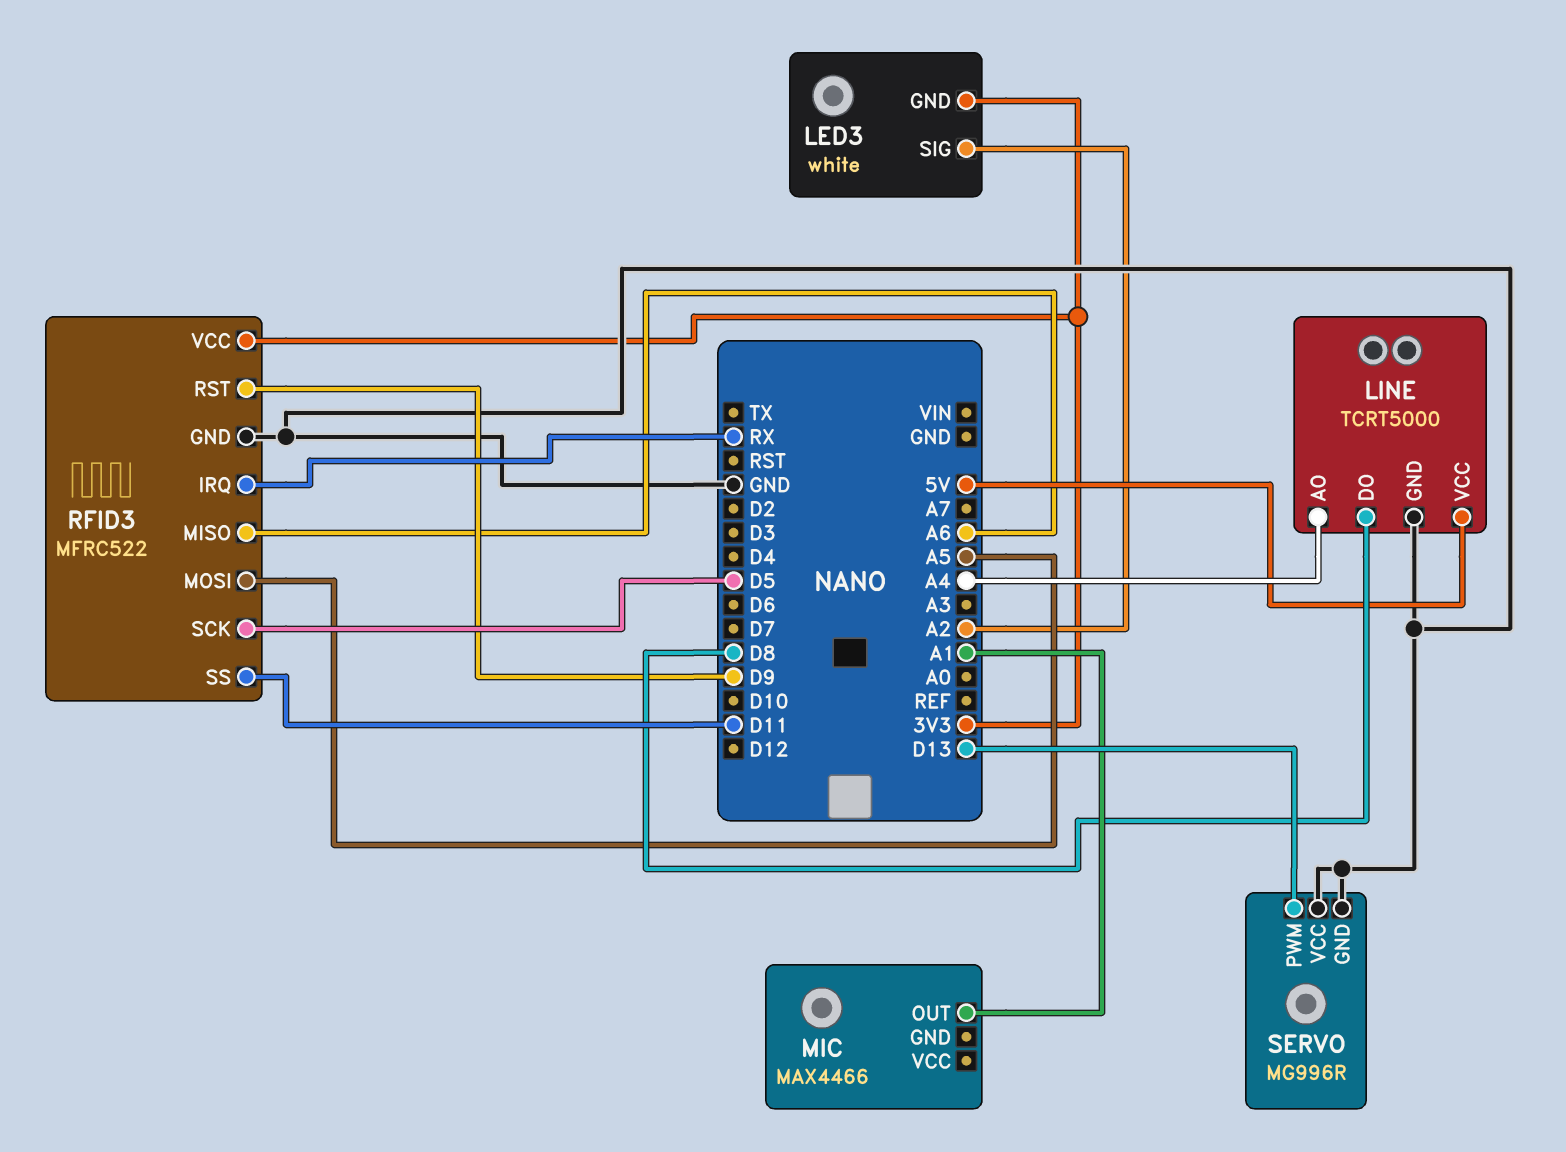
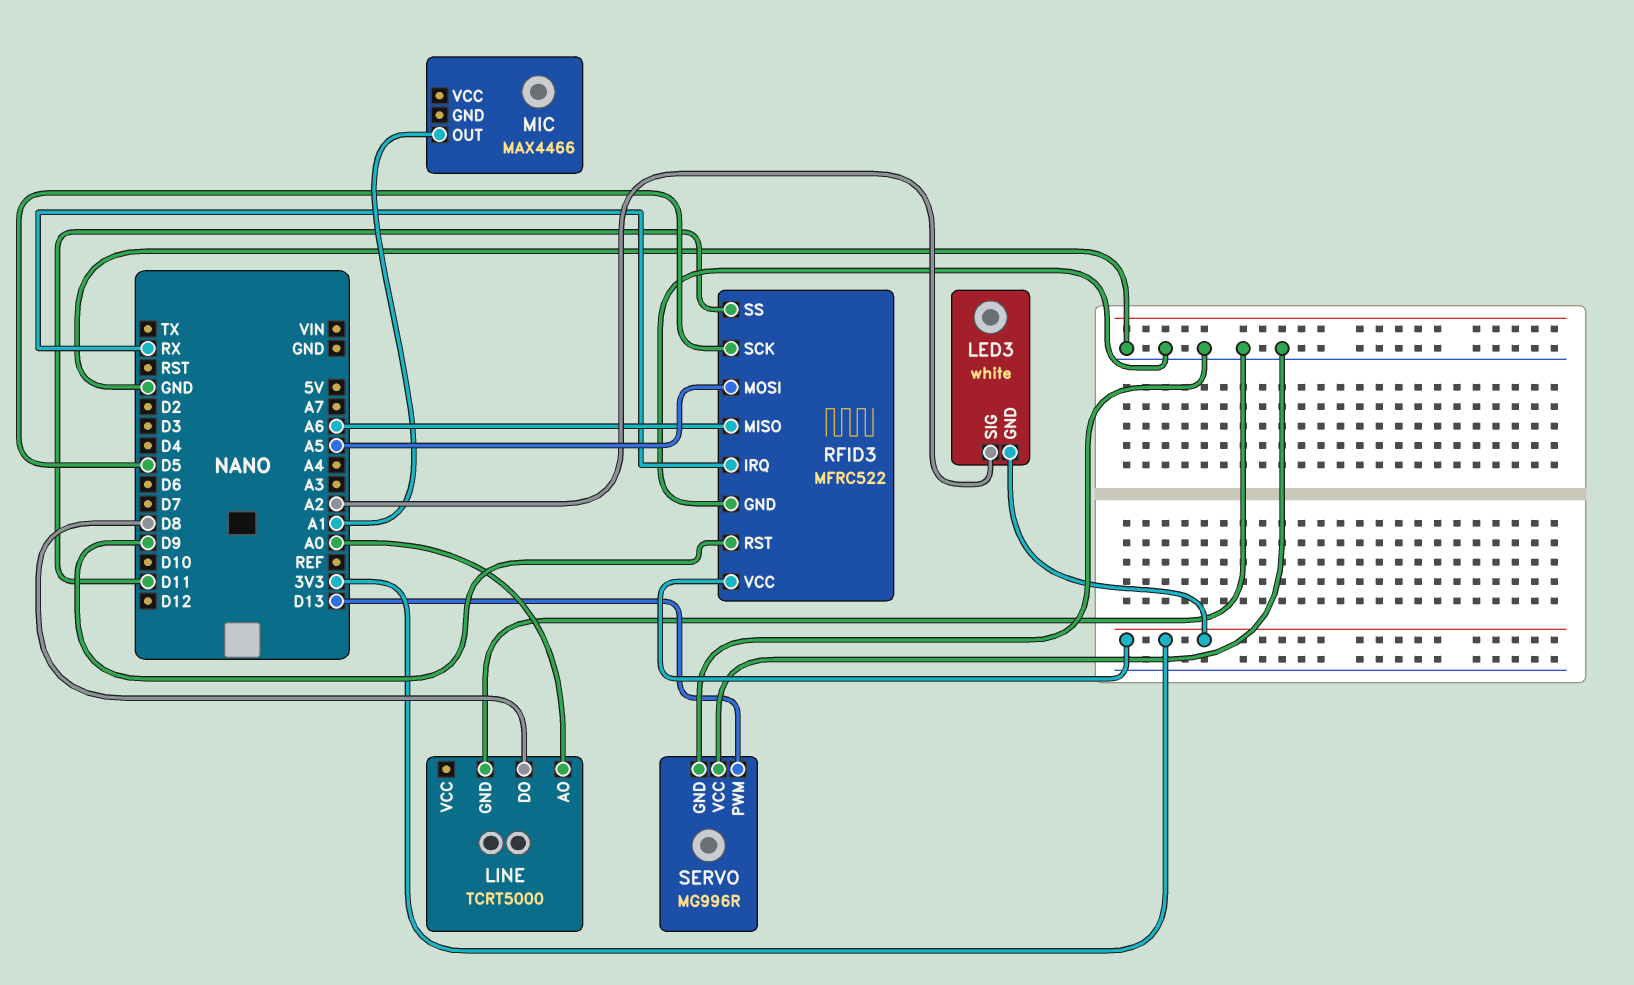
LINE pin AO: A4 -> A0
LINE pin VCC: 5V -> none

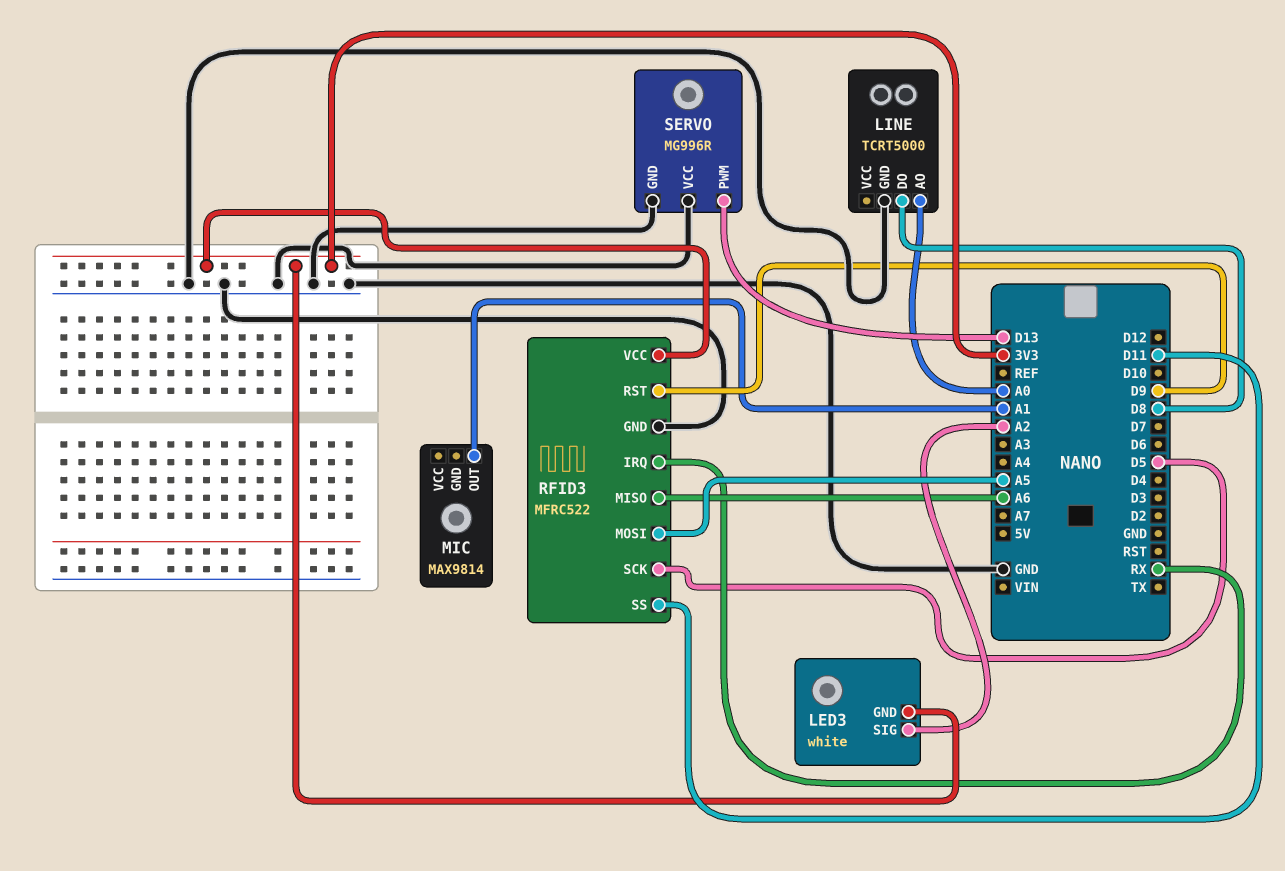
MIC: MAX4466 -> MAX9814

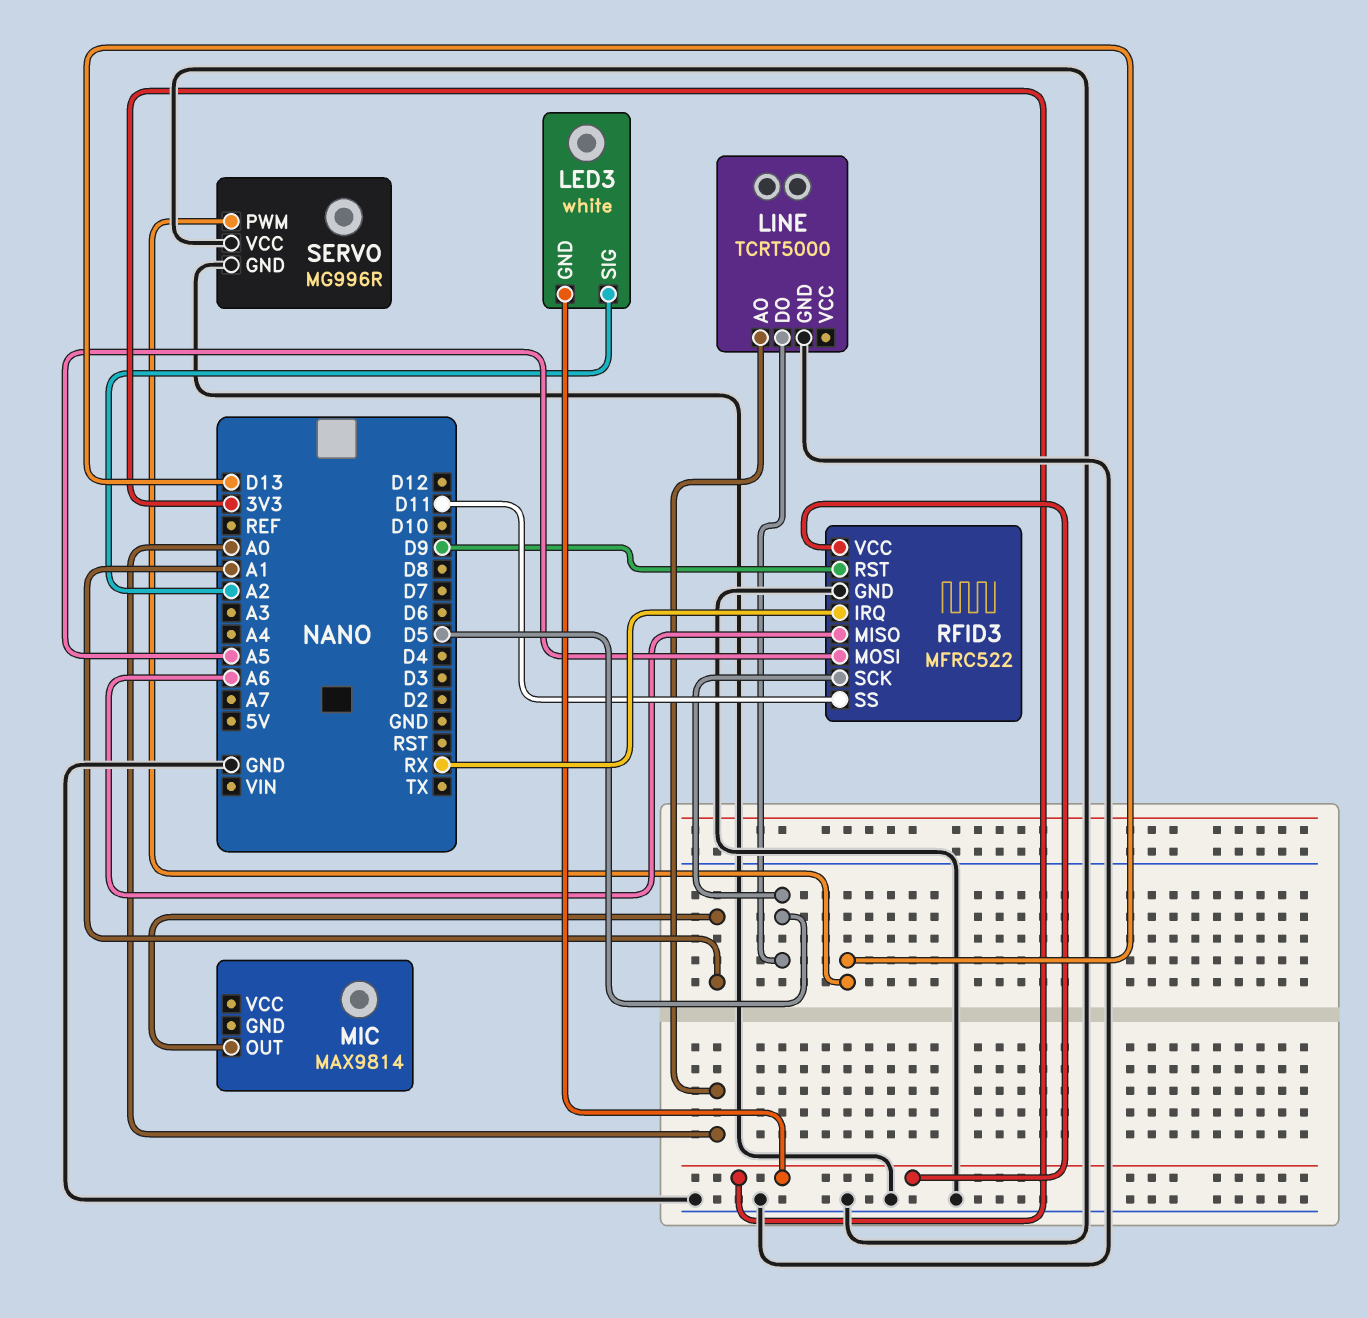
LINE pin DO: D8 -> D5

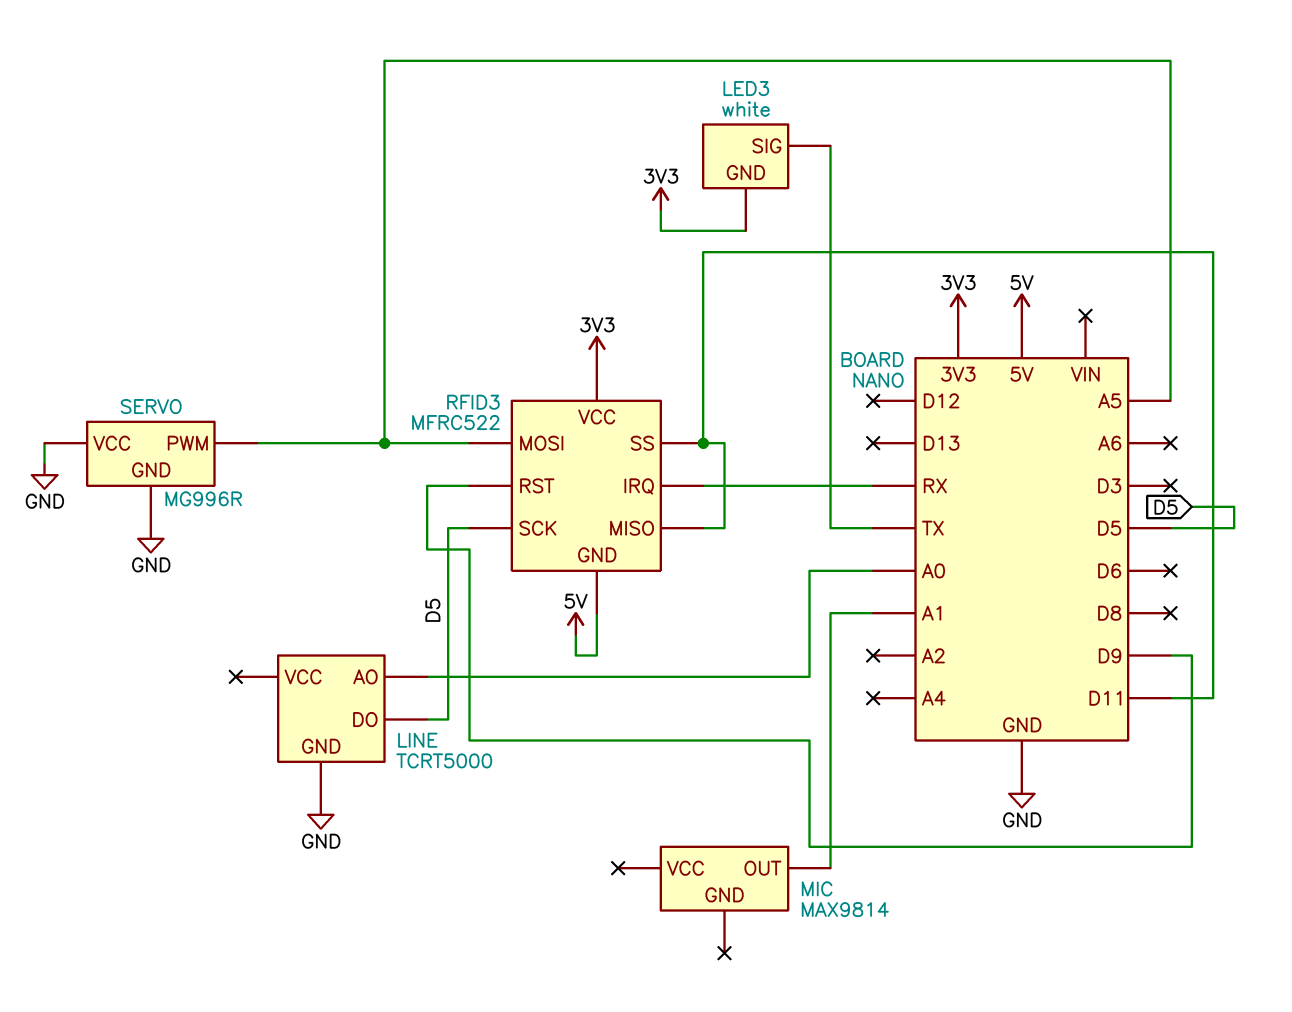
LED3 pin SIG: A2 -> TX
RFID3 pin GND: GND -> 5V
RFID3 pin MISO: A6 -> D11
SERVO pin PWM: D13 -> A5

